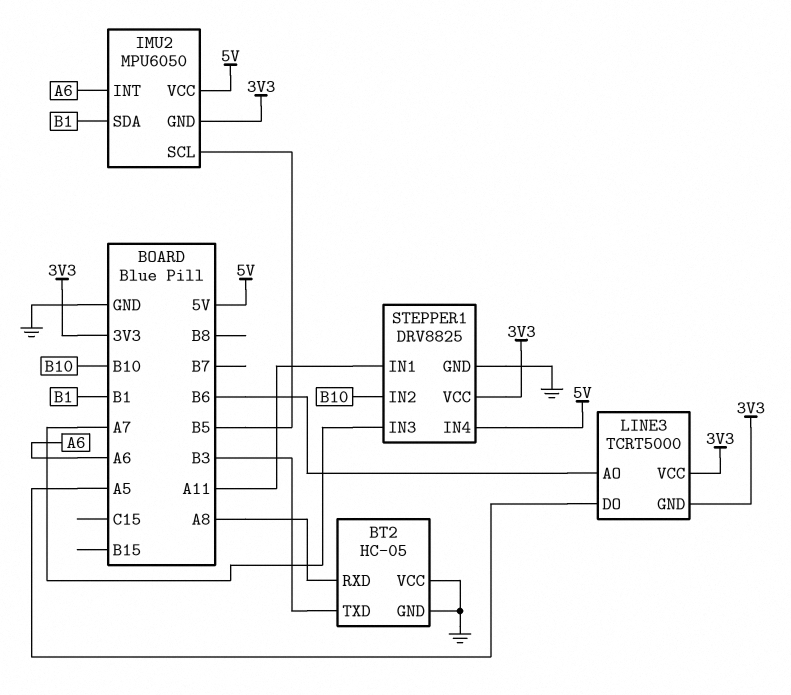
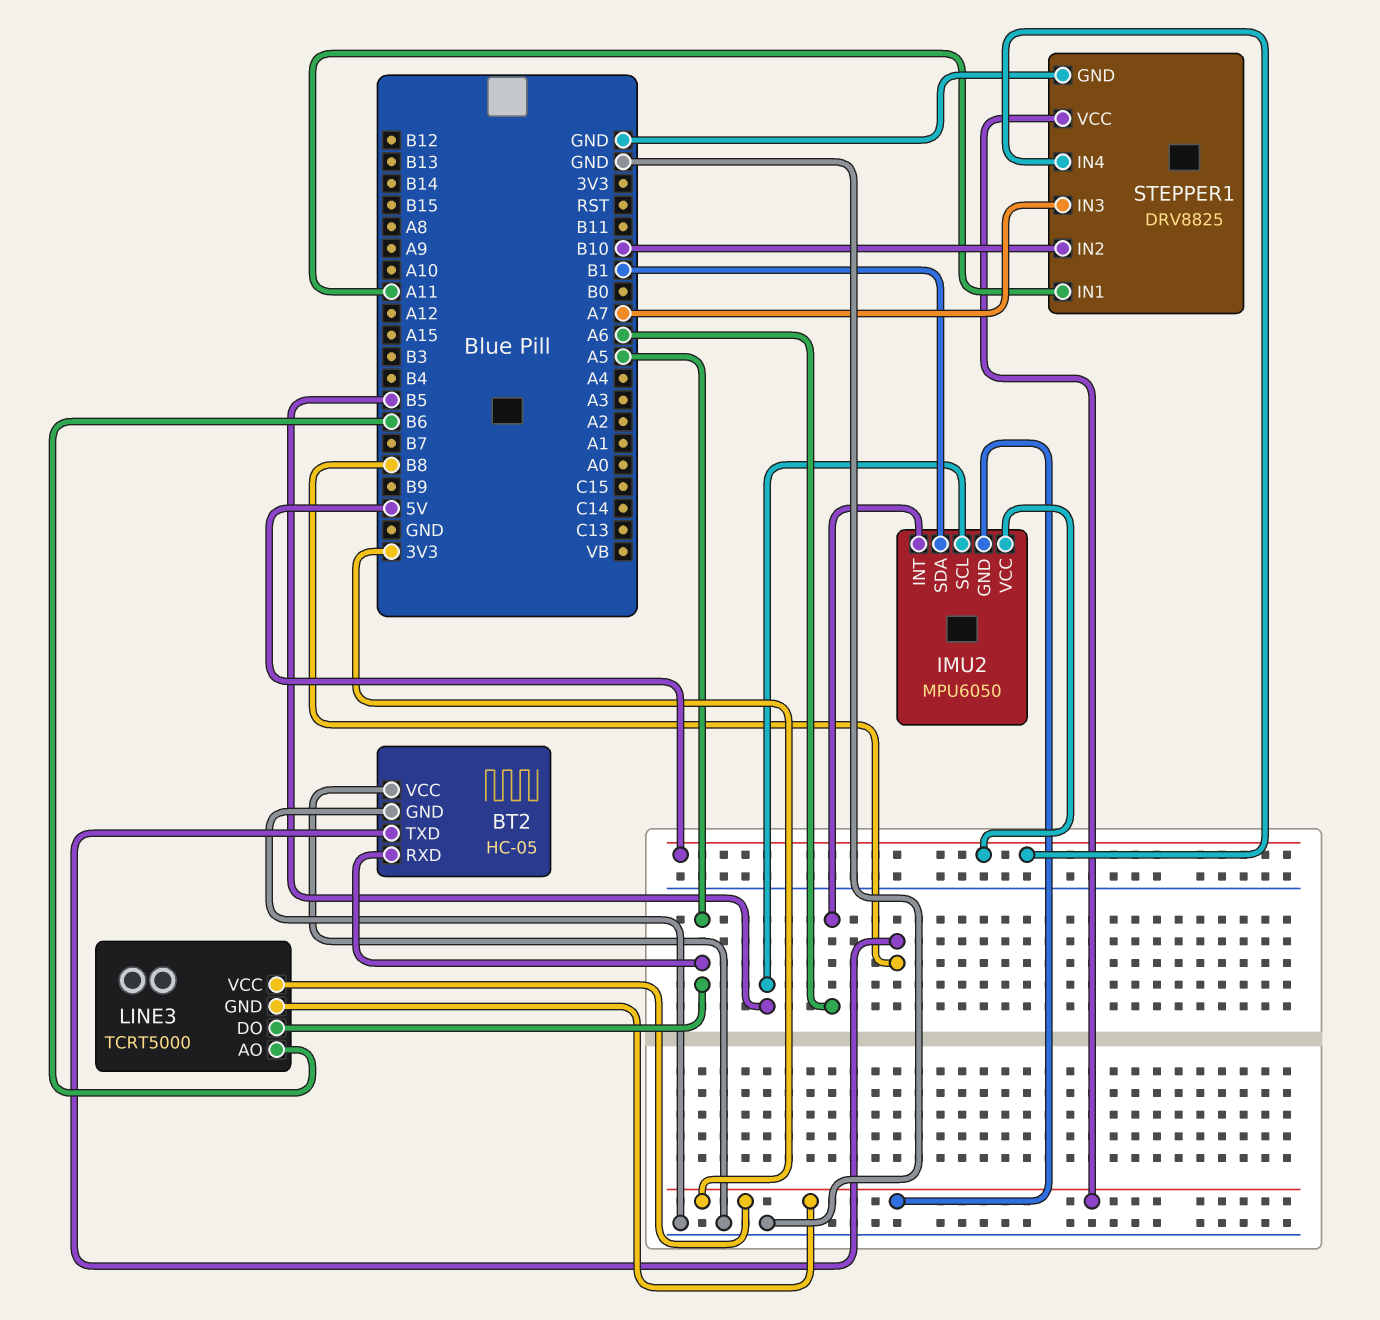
BT2 pin RXD: A8 -> A5
BT2 pin TXD: B3 -> B8

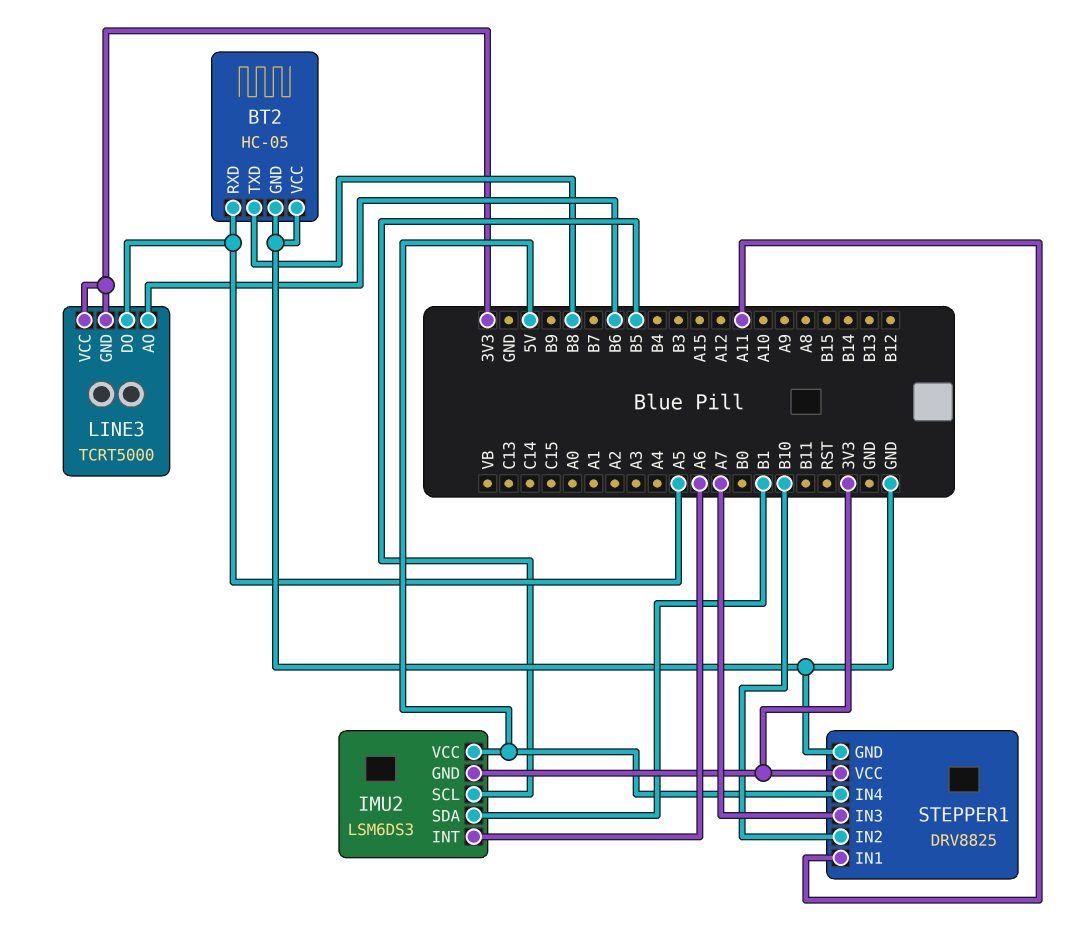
IMU2: MPU6050 -> LSM6DS3

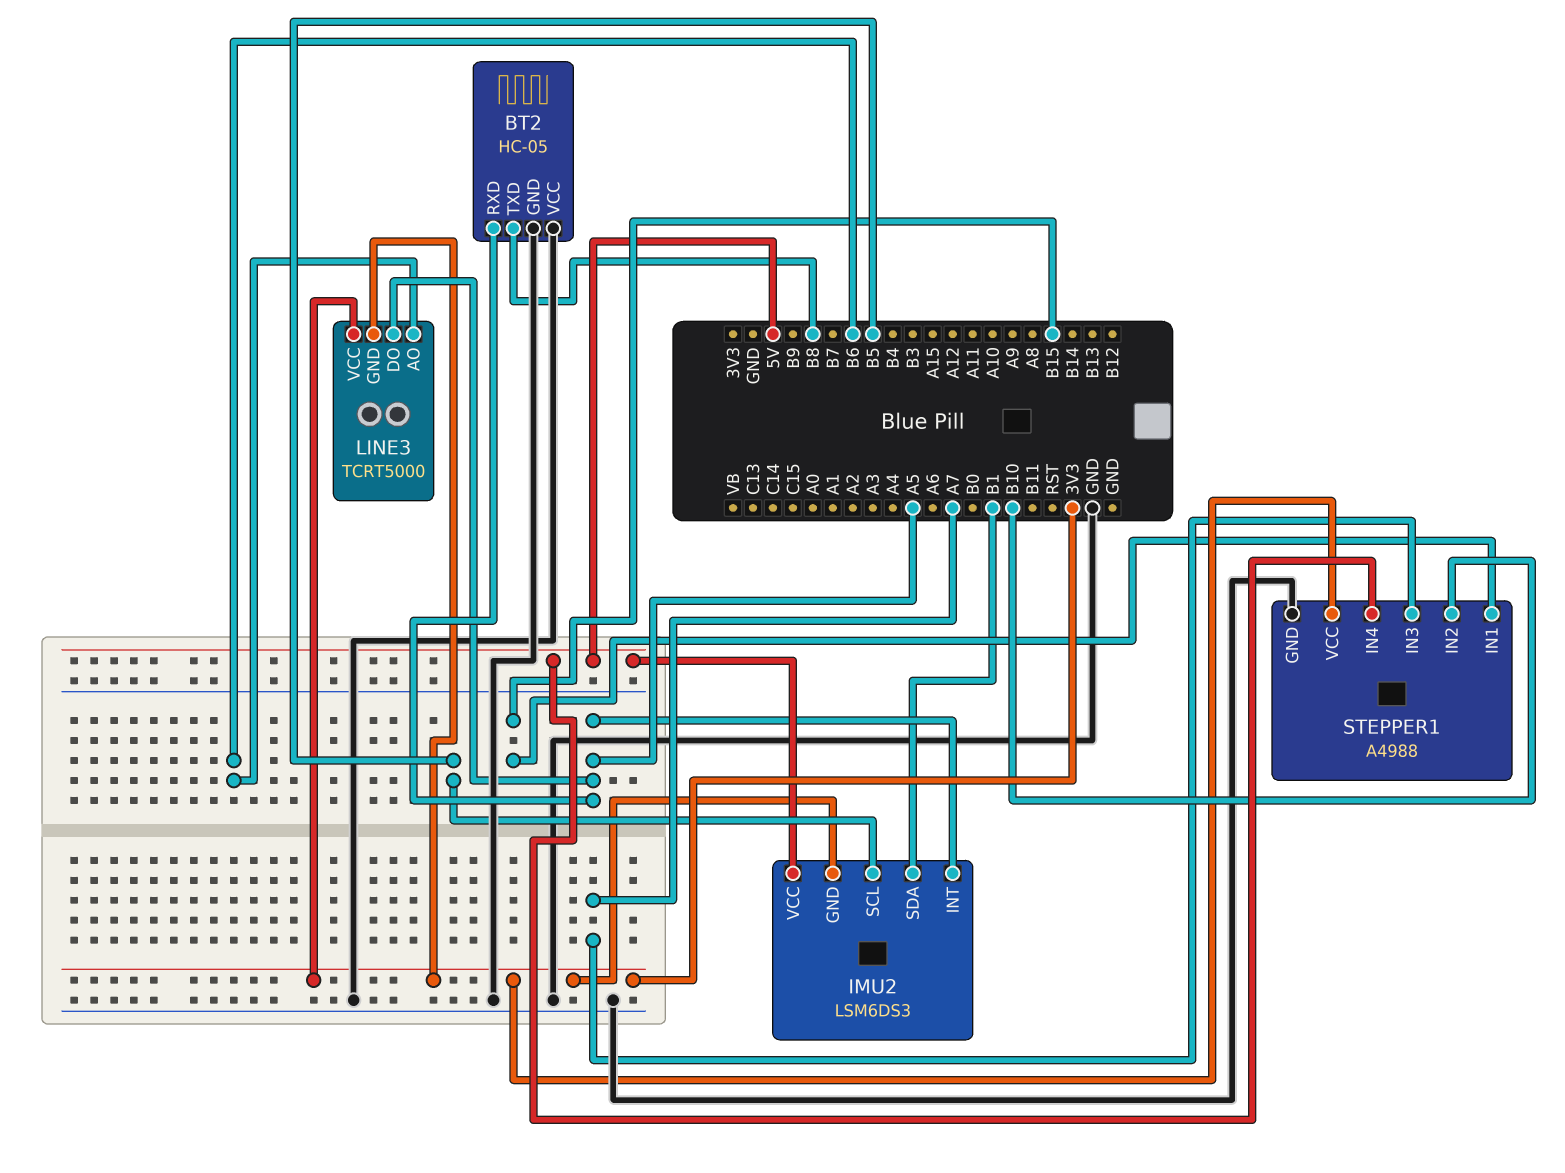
IMU2 pin INT: A6 -> A5
STEPPER1: DRV8825 -> A4988
STEPPER1 pin IN1: A11 -> B15

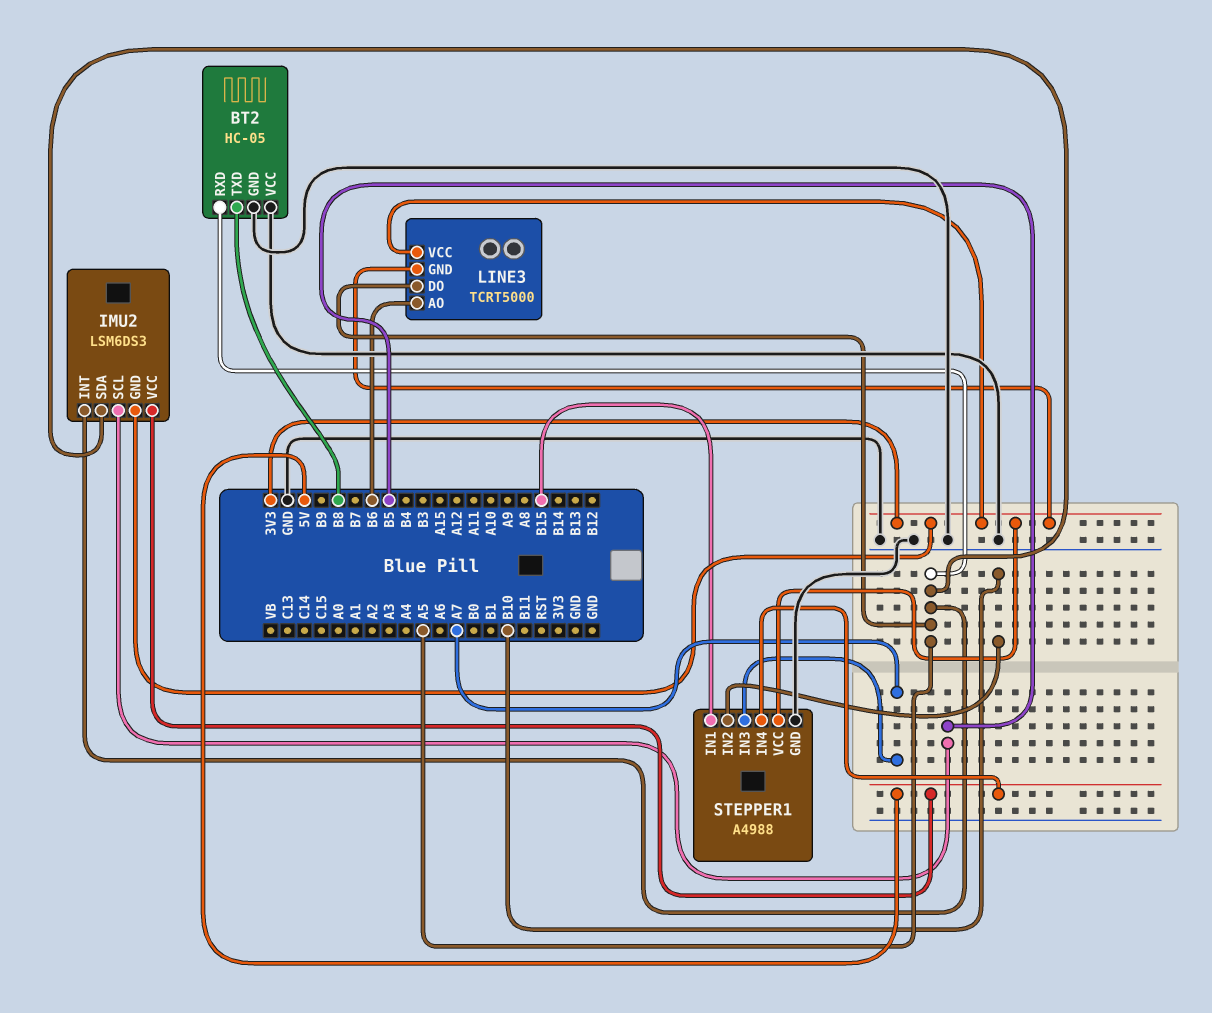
IMU2 pin SDA: B1 -> A5

